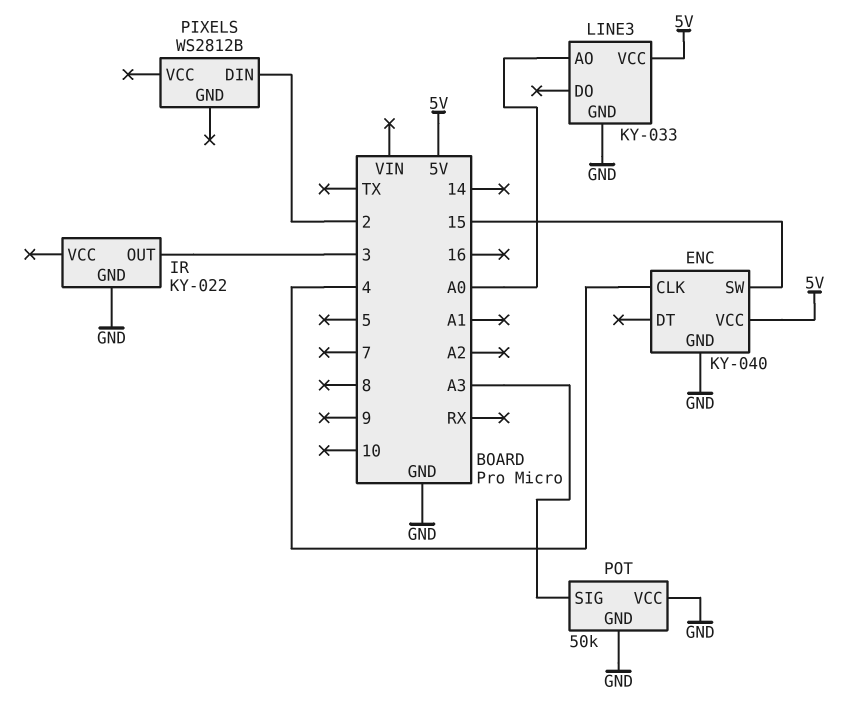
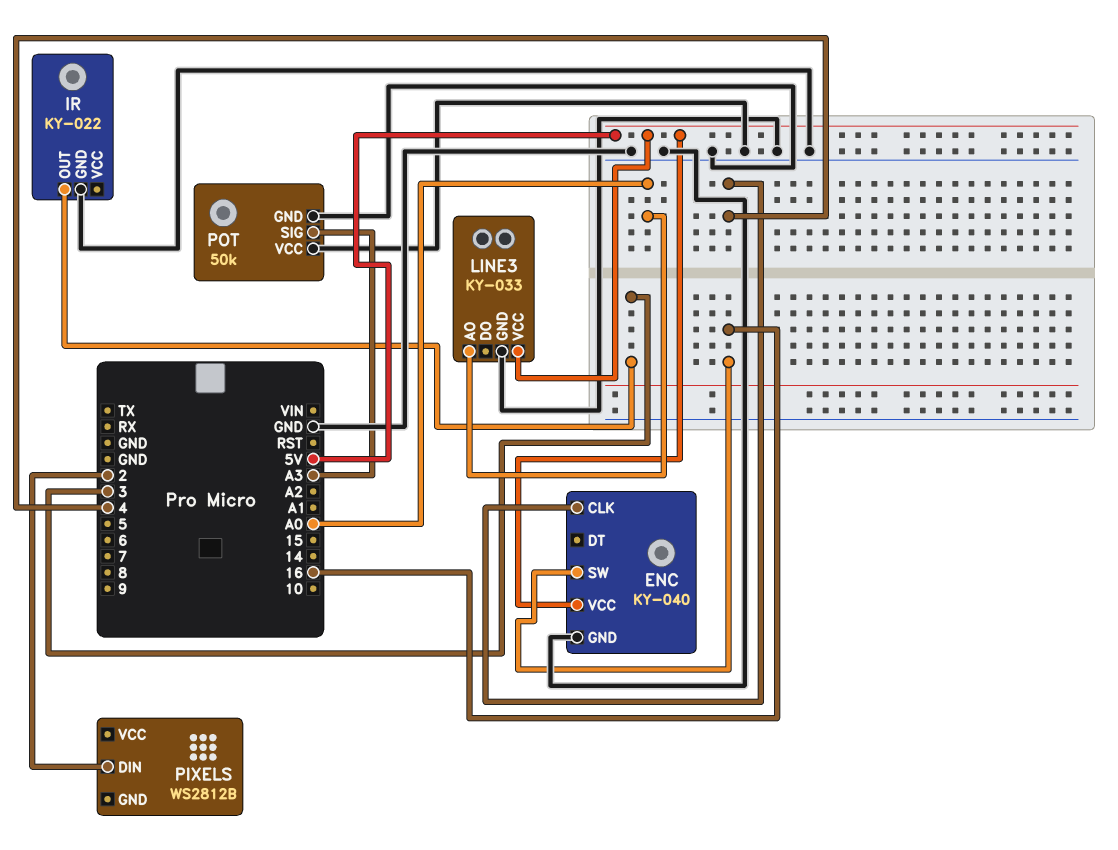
ENC pin SW: 15 -> 16

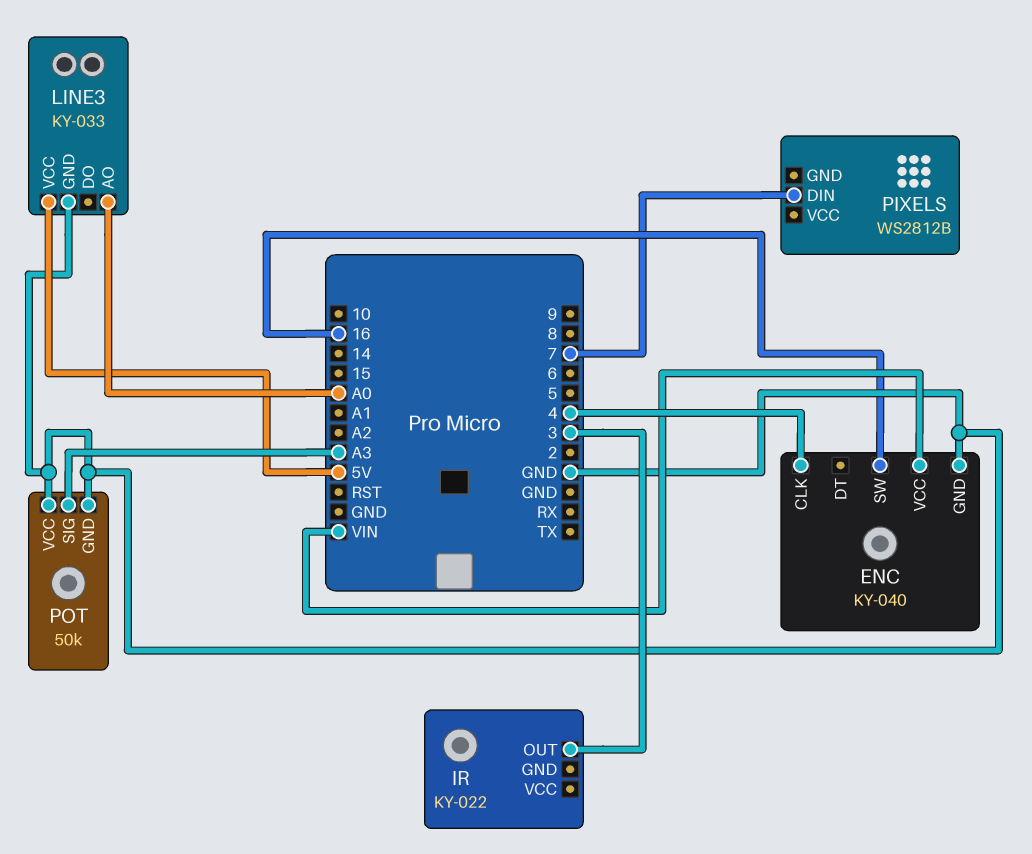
ENC pin VCC: 5V -> VIN
IR pin GND: GND -> none
PIXELS pin DIN: 2 -> 7

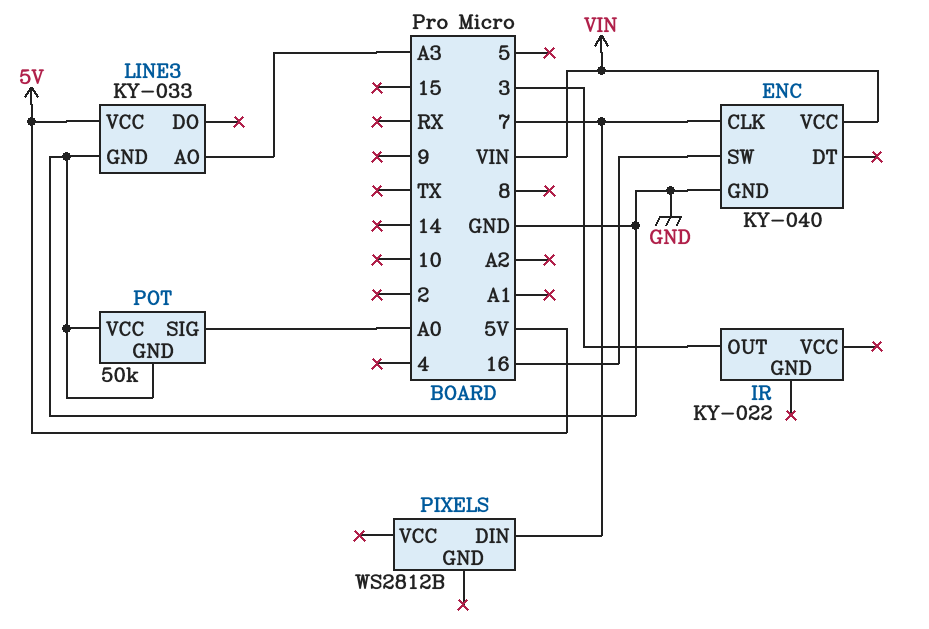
ENC pin CLK: 4 -> 7
LINE3 pin AO: A0 -> A3
POT pin SIG: A3 -> A0

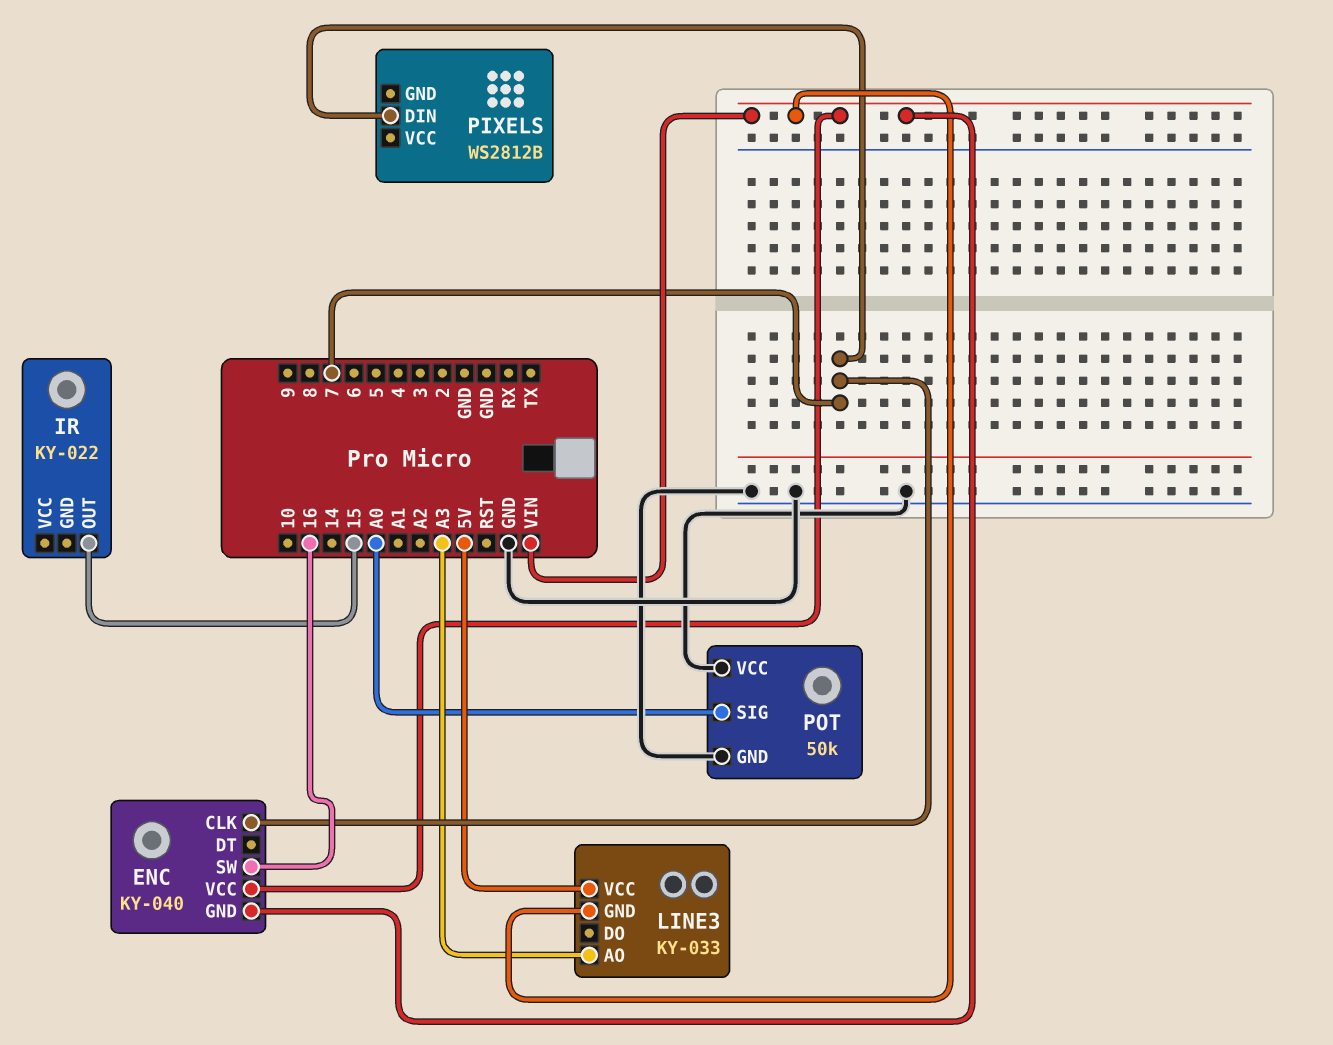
ENC pin GND: GND -> VIN
IR pin OUT: 3 -> 15
LINE3 pin GND: GND -> VIN

